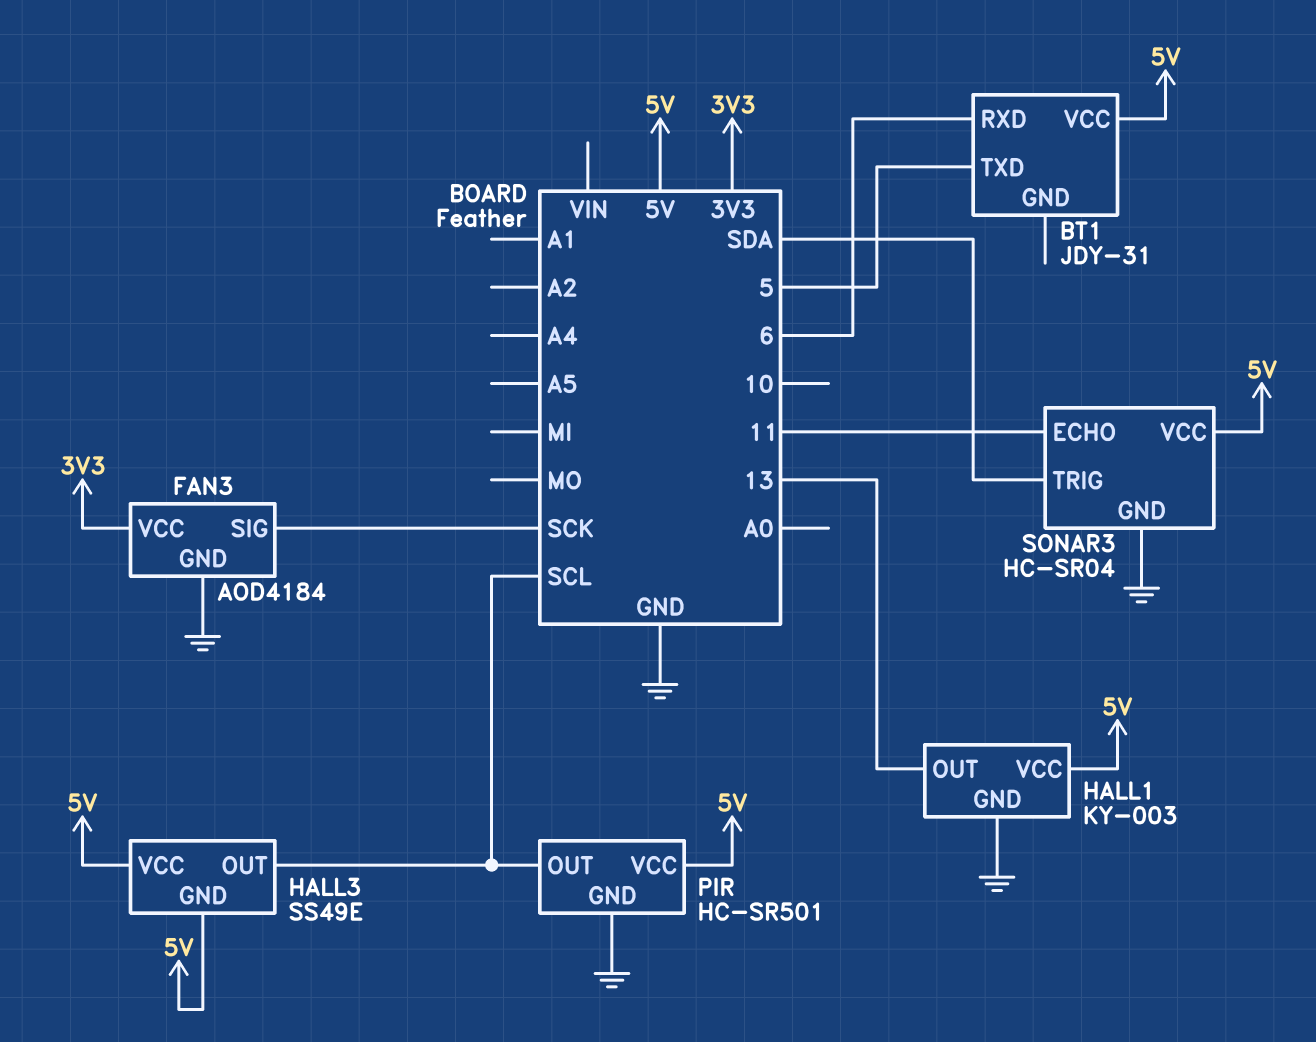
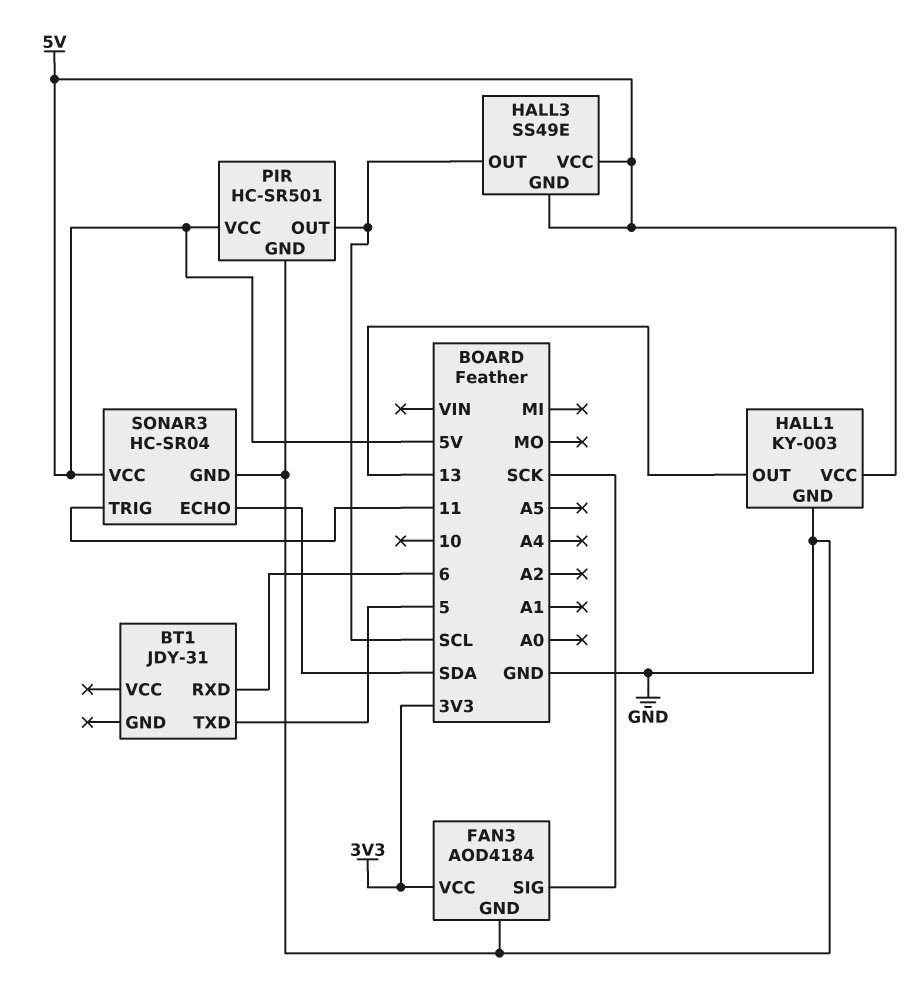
BT1 pin VCC: 5V -> none
SONAR3 pin ECHO: 11 -> SDA
SONAR3 pin TRIG: SDA -> 11

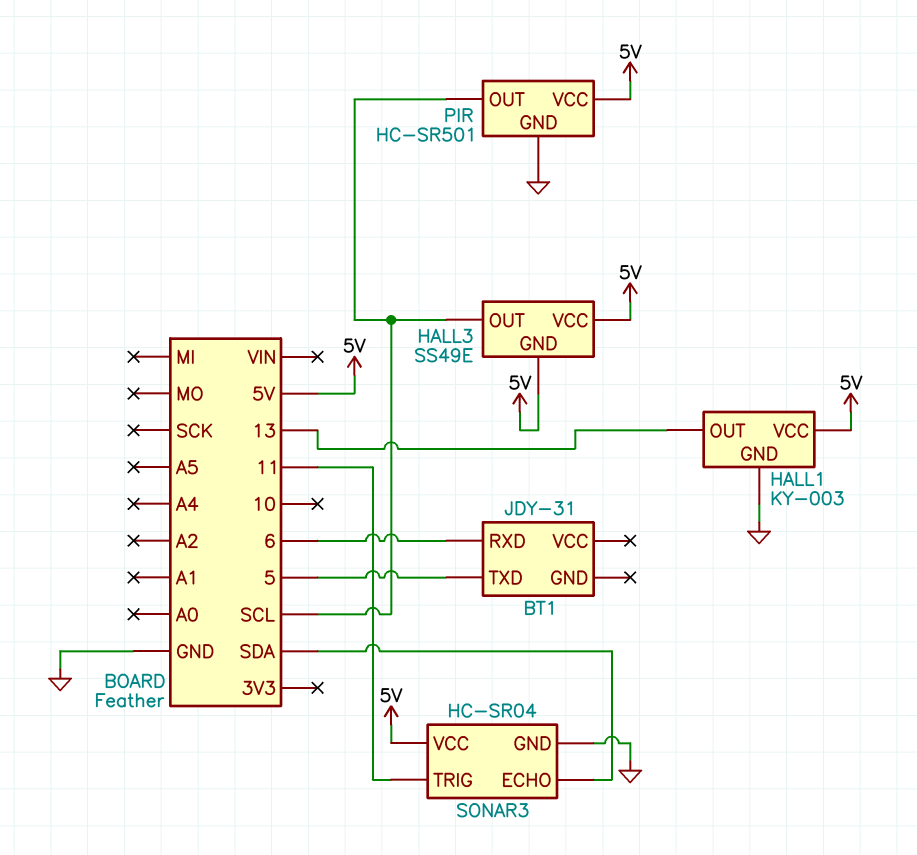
FAN3: AOD4184 -> none
FAN3 pin GND: GND -> none
FAN3 pin SIG: SCK -> none
FAN3 pin VCC: 3V3 -> none

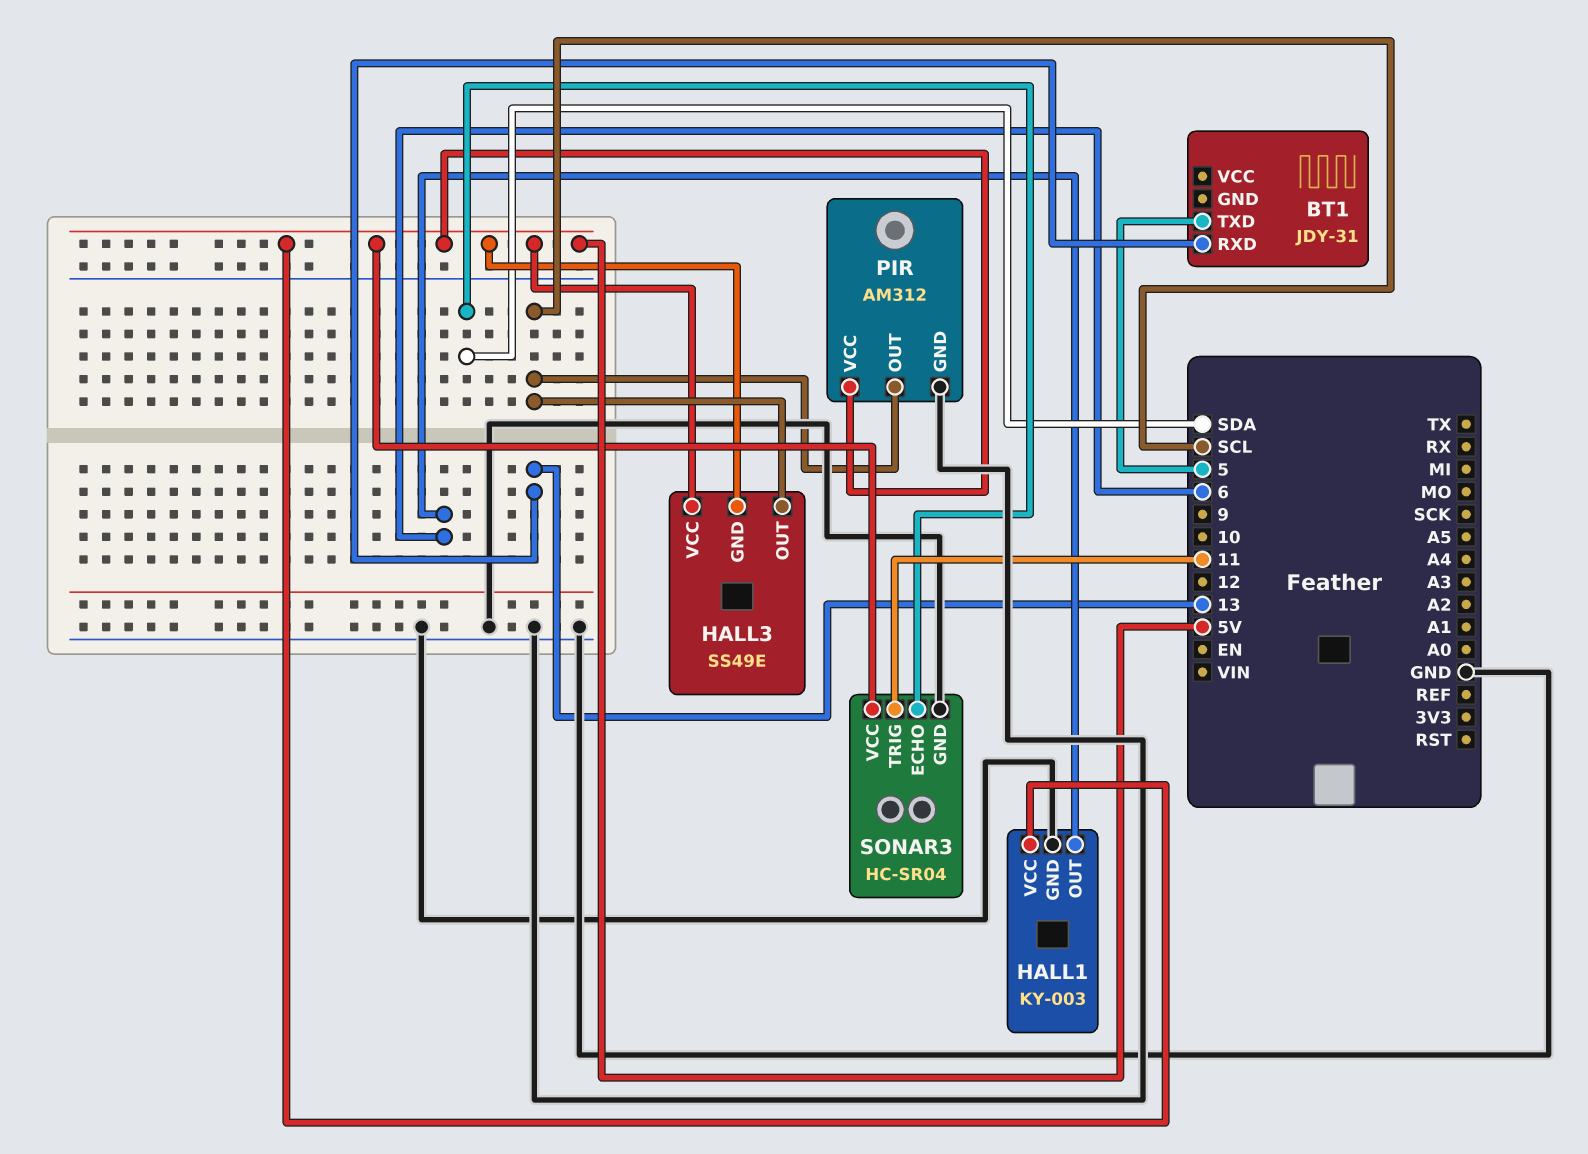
BT1 pin RXD: 6 -> 13
HALL1 pin OUT: 13 -> 6
PIR: HC-SR501 -> AM312

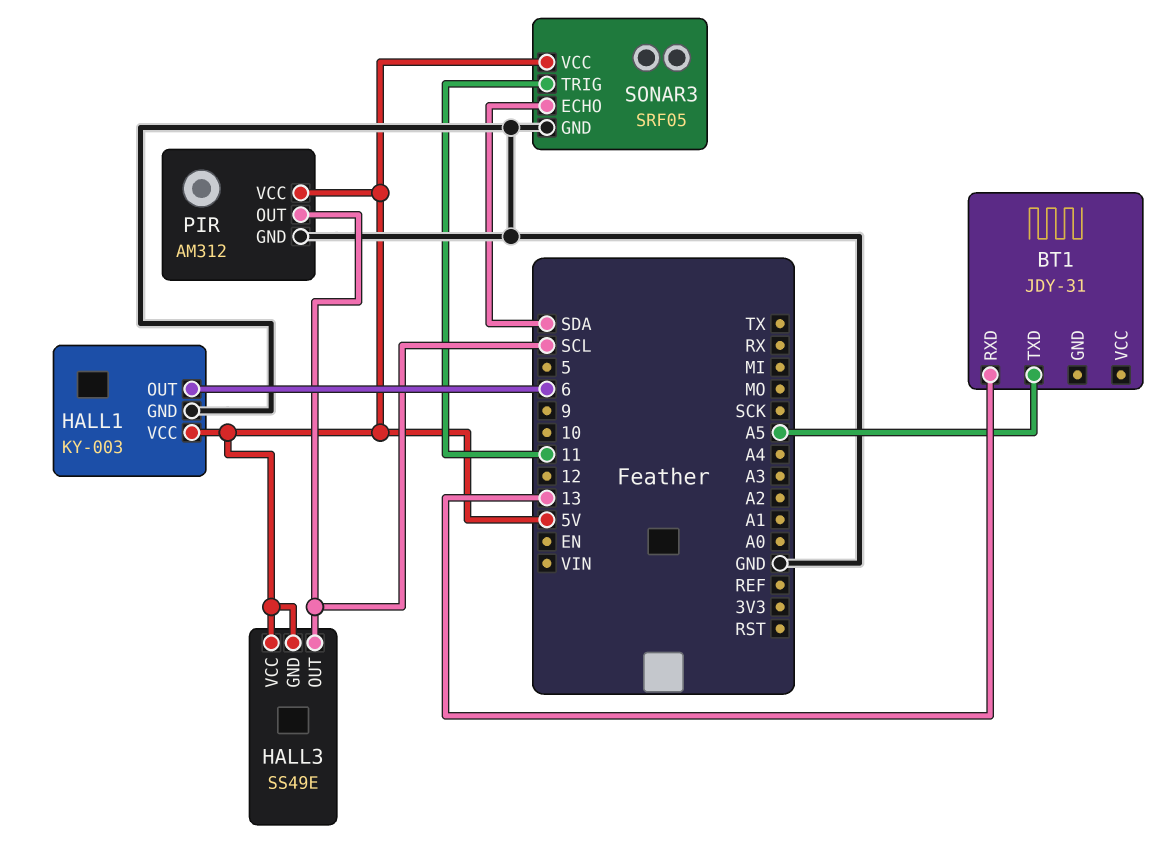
BT1 pin TXD: 5 -> A5
SONAR3: HC-SR04 -> SRF05

